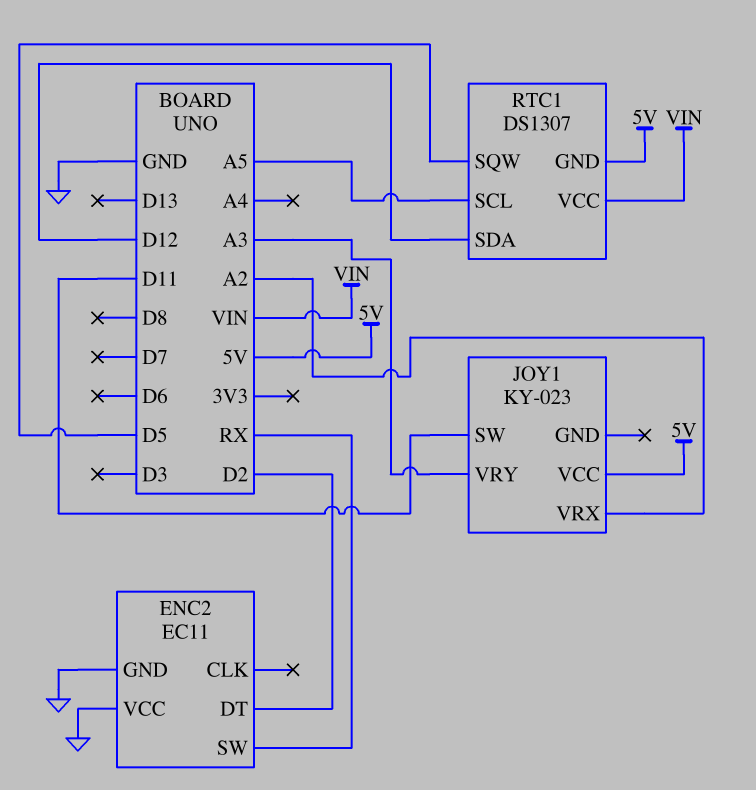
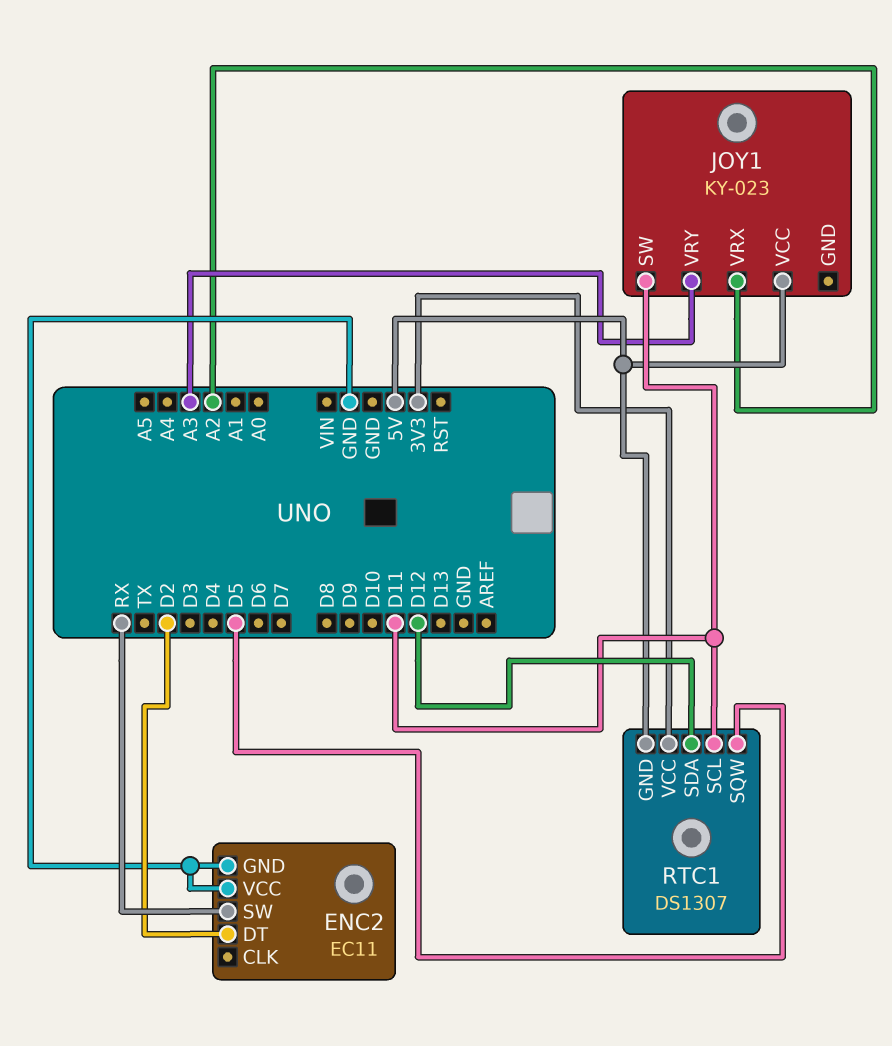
RTC1 pin SCL: A5 -> D11
RTC1 pin VCC: VIN -> 3V3

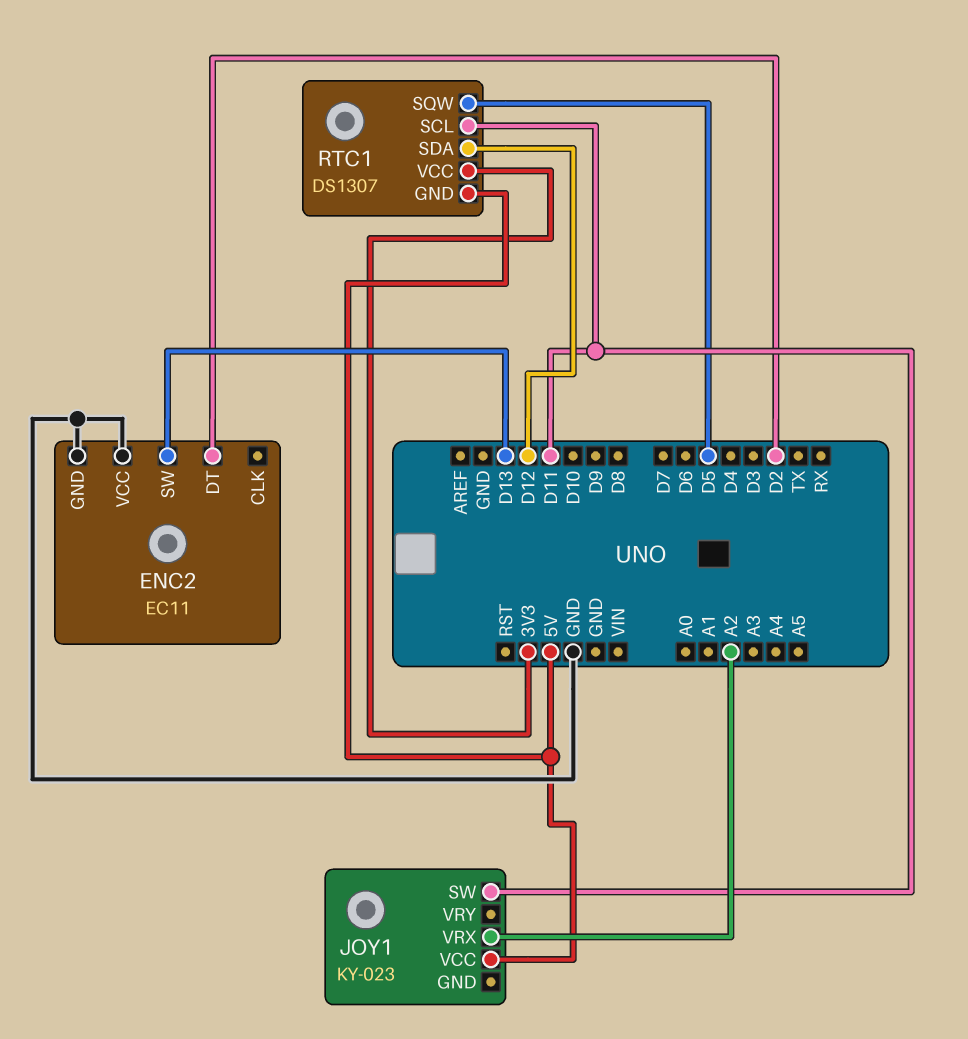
ENC2 pin SW: RX -> D13
JOY1 pin VRY: A3 -> none

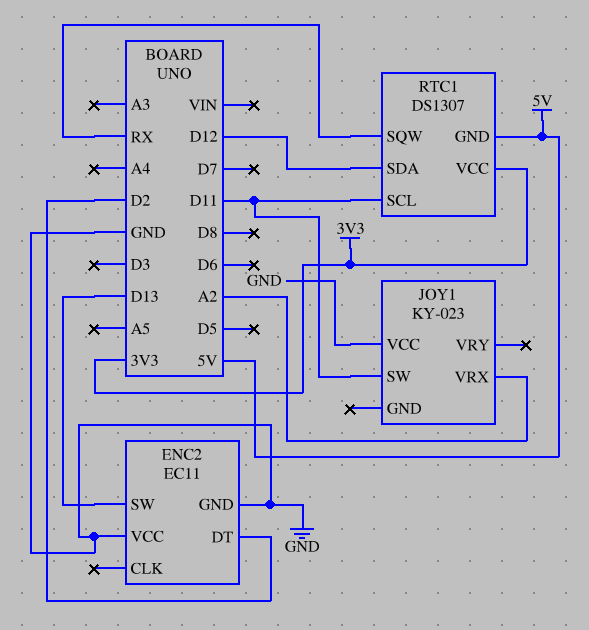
JOY1 pin VCC: 5V -> GND
RTC1 pin SQW: D5 -> RX

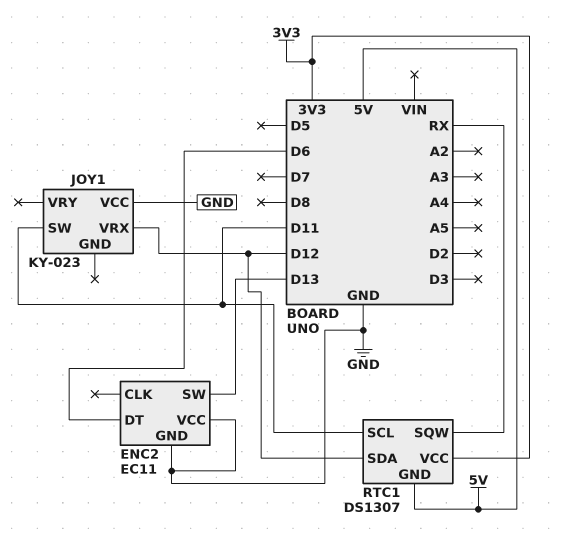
ENC2 pin DT: D2 -> D6
JOY1 pin VRX: A2 -> D12

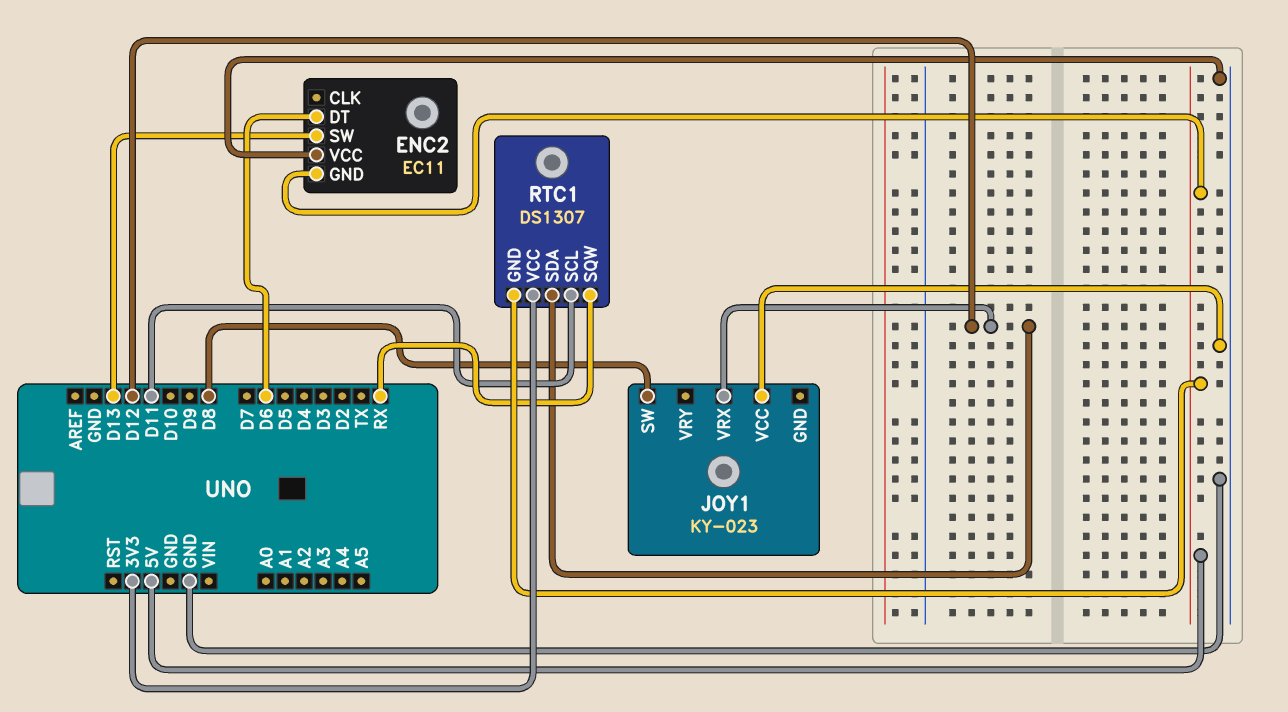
ENC2 pin GND: GND -> 5V
JOY1 pin SW: D11 -> D8

